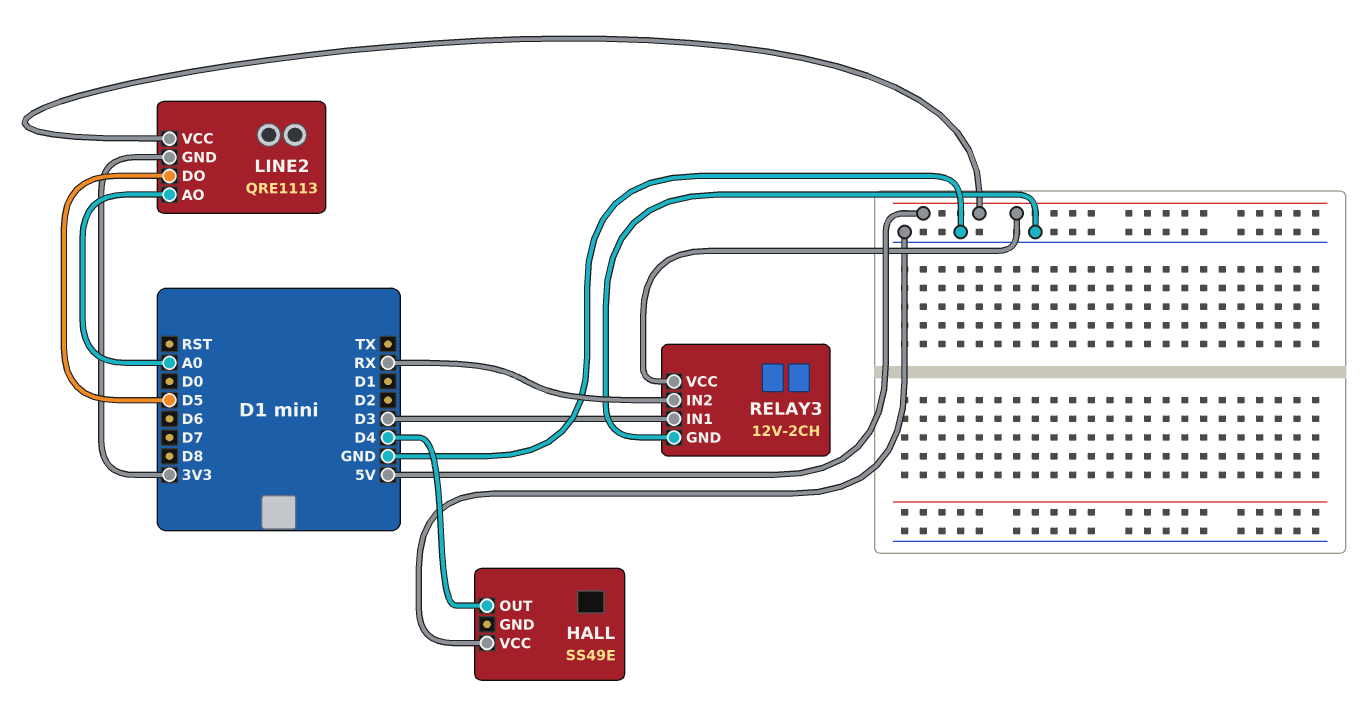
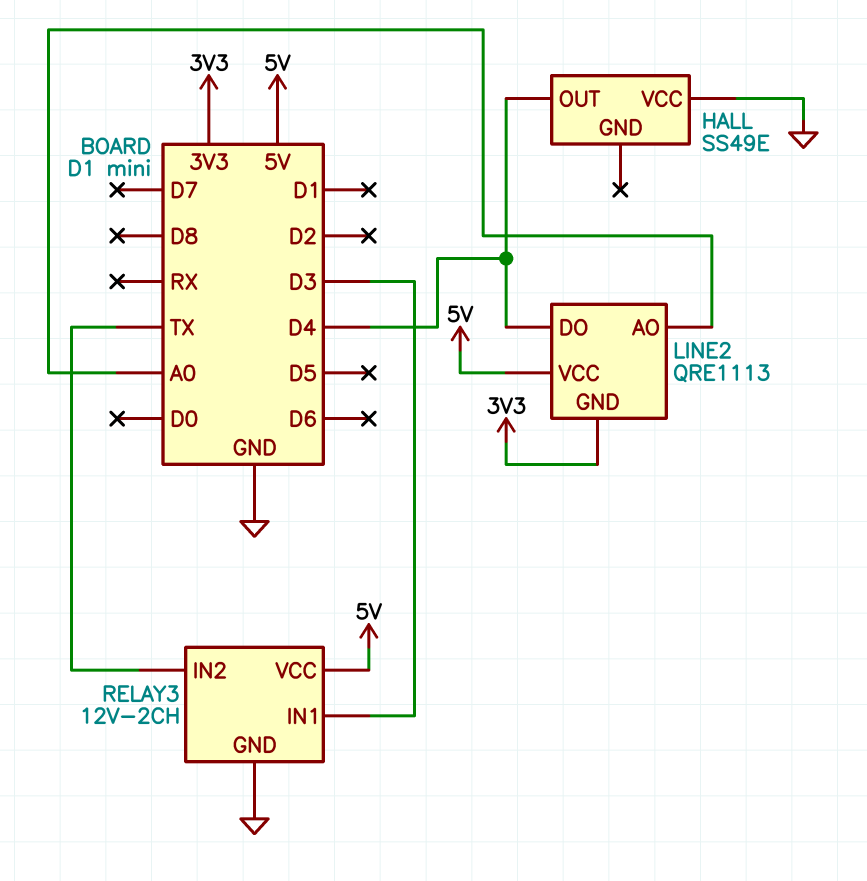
LINE2 pin DO: D5 -> D4
RELAY3 pin IN2: RX -> TX

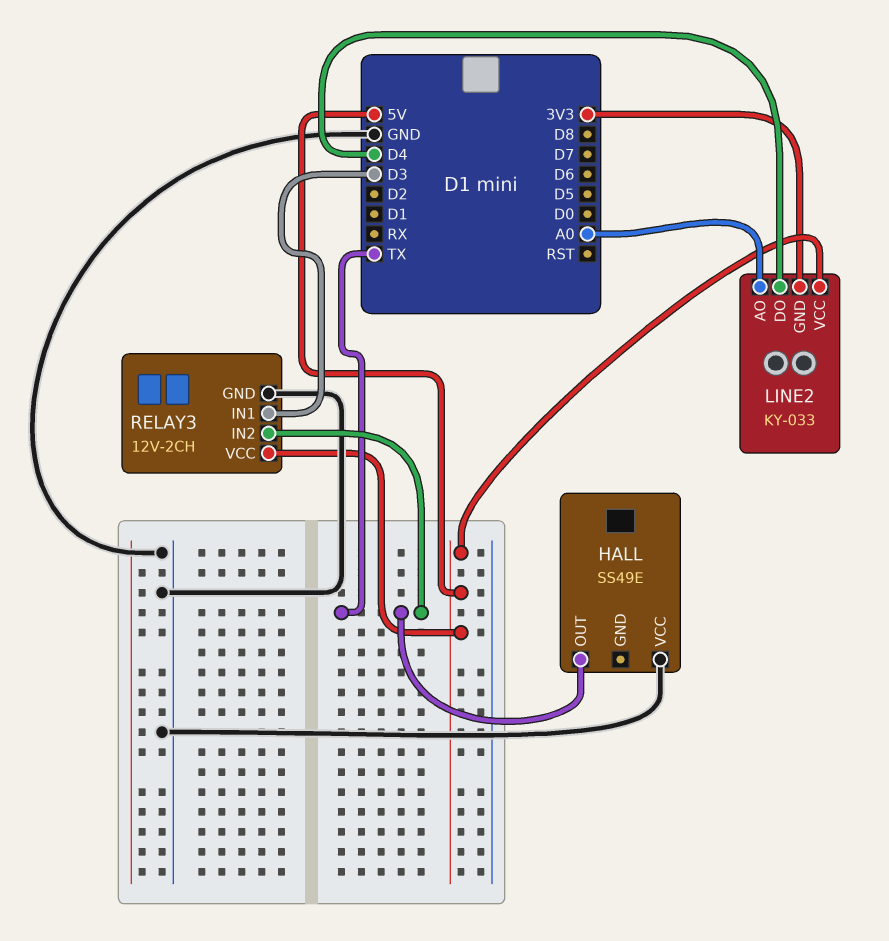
HALL pin OUT: D4 -> TX
LINE2: QRE1113 -> KY-033

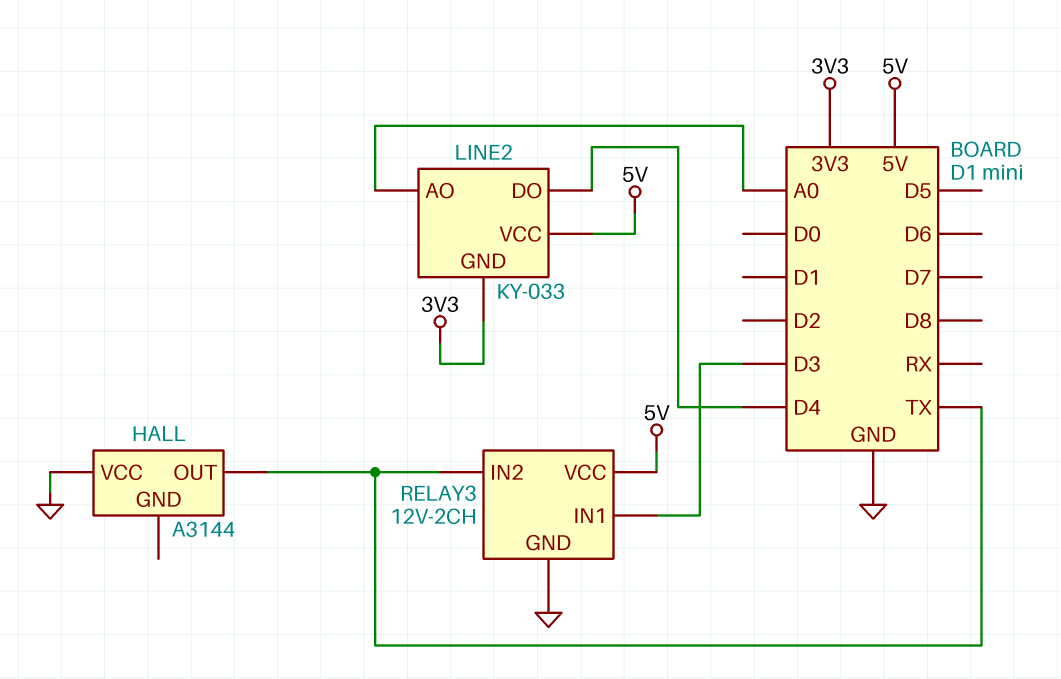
HALL: SS49E -> A3144

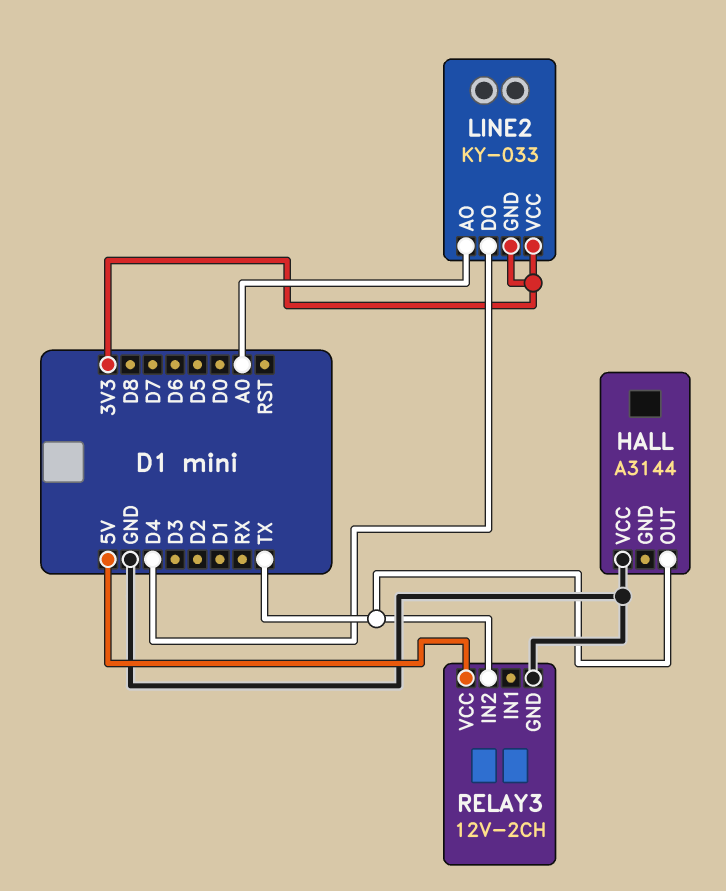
LINE2 pin VCC: 5V -> 3V3
RELAY3 pin IN1: D3 -> none

